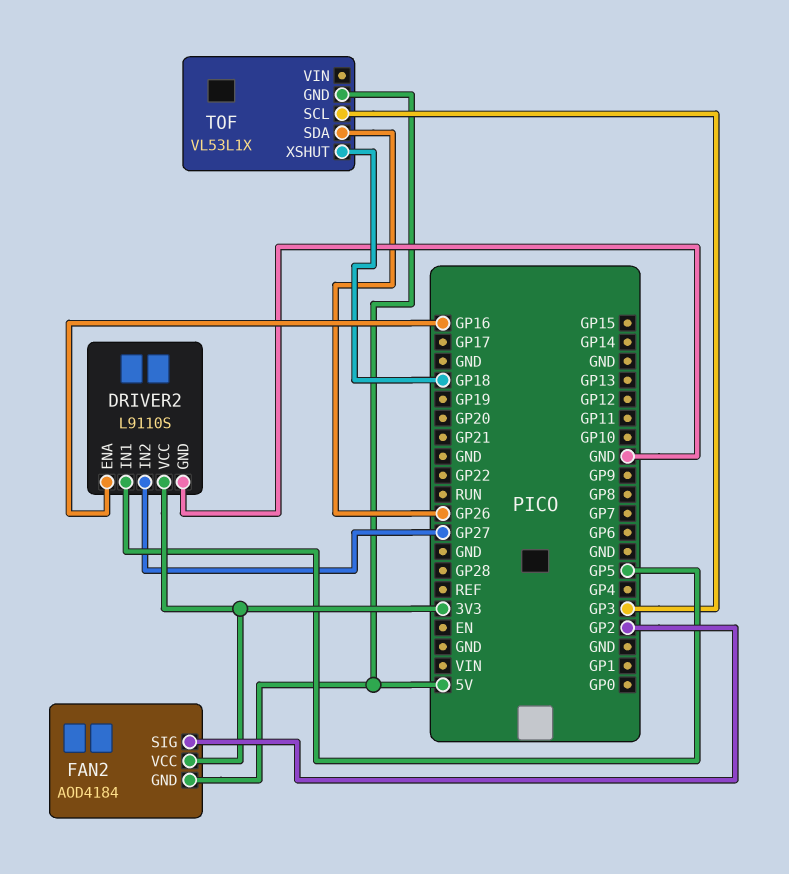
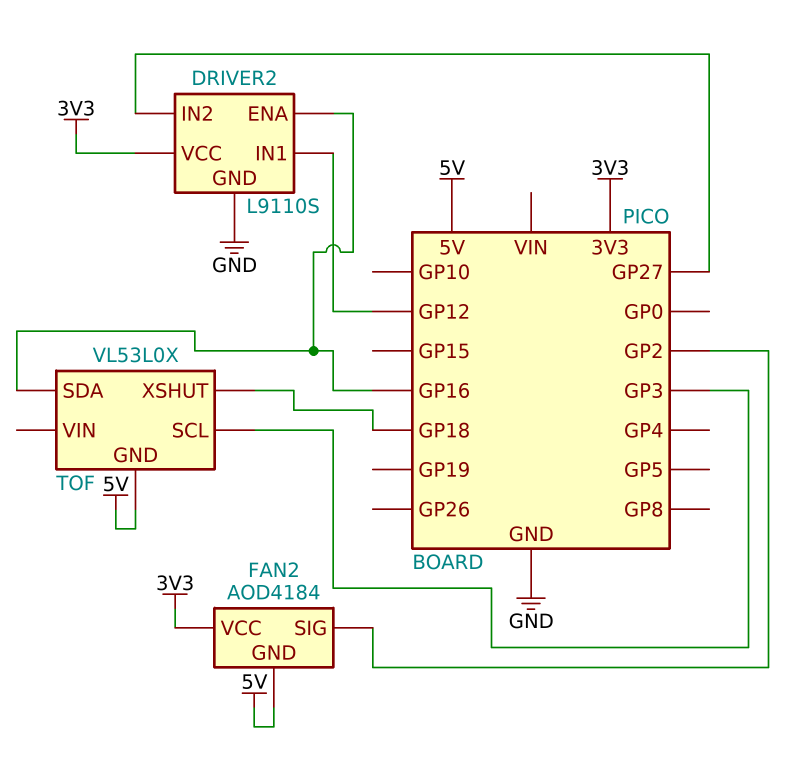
DRIVER2 pin IN1: GP5 -> GP12
TOF: VL53L1X -> VL53L0X
TOF pin SDA: GP26 -> GP16

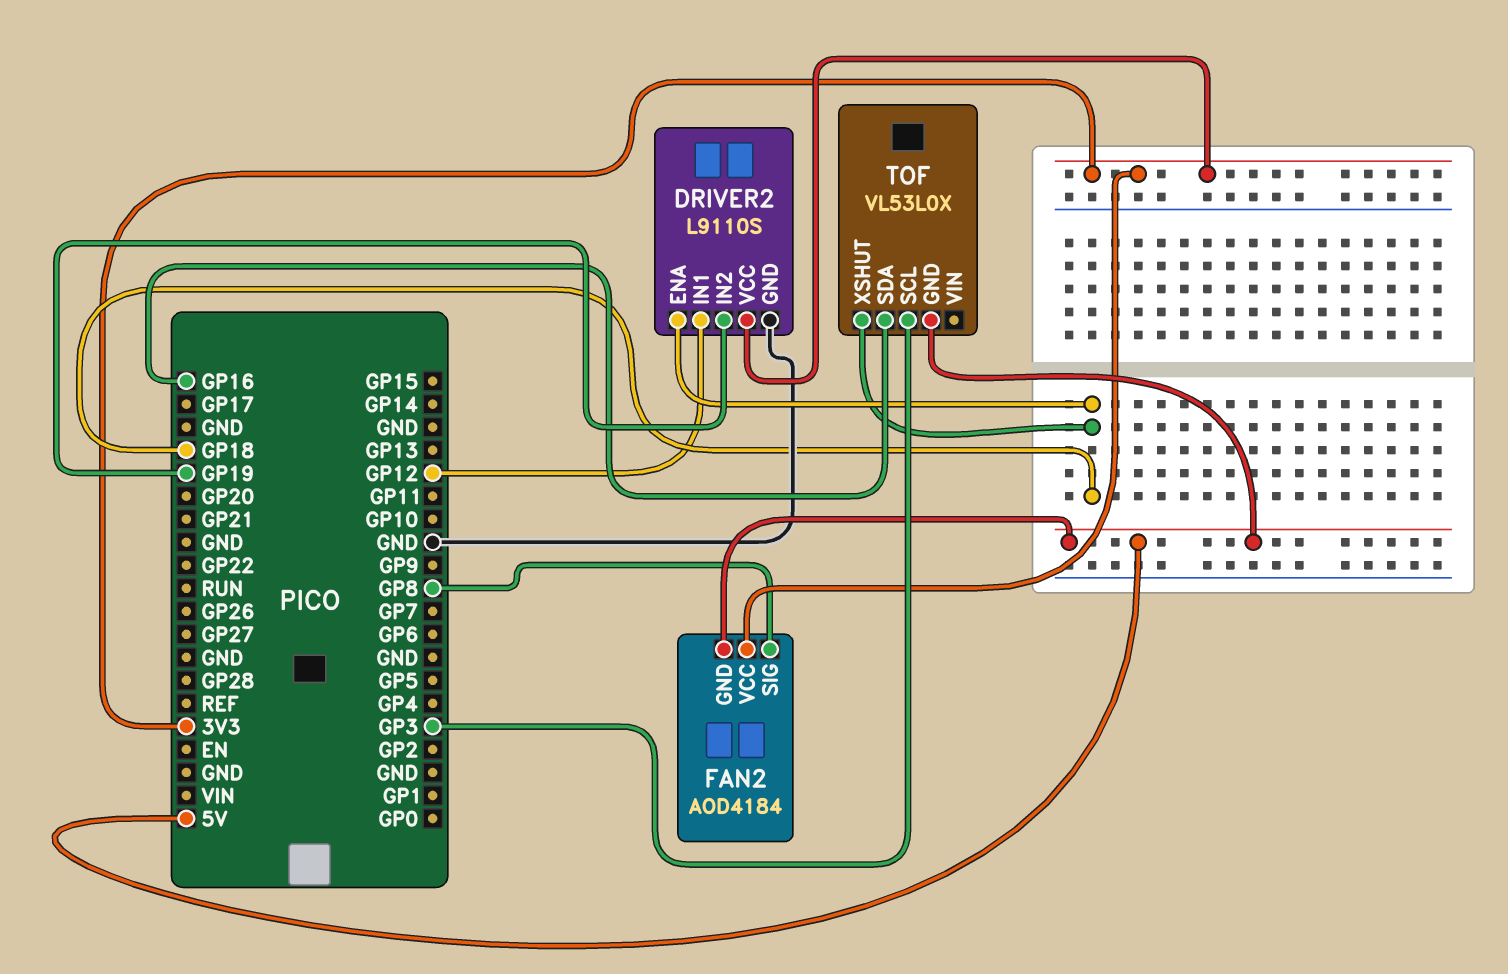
DRIVER2 pin ENA: GP16 -> GP18
DRIVER2 pin IN2: GP27 -> GP19
FAN2 pin SIG: GP2 -> GP8

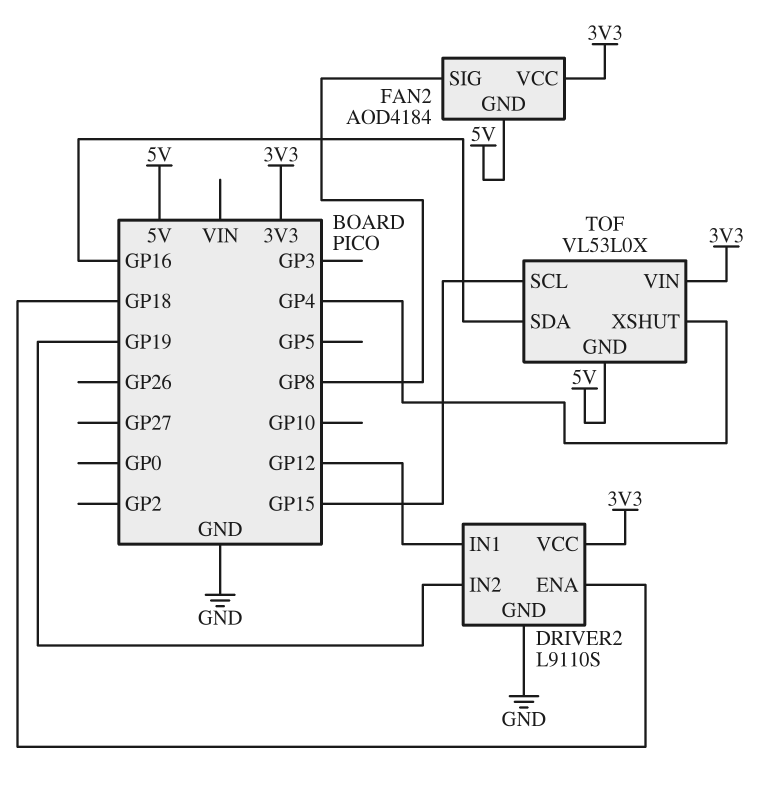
TOF pin SCL: GP3 -> GP15
TOF pin VIN: none -> 3V3
TOF pin XSHUT: GP18 -> GP4

